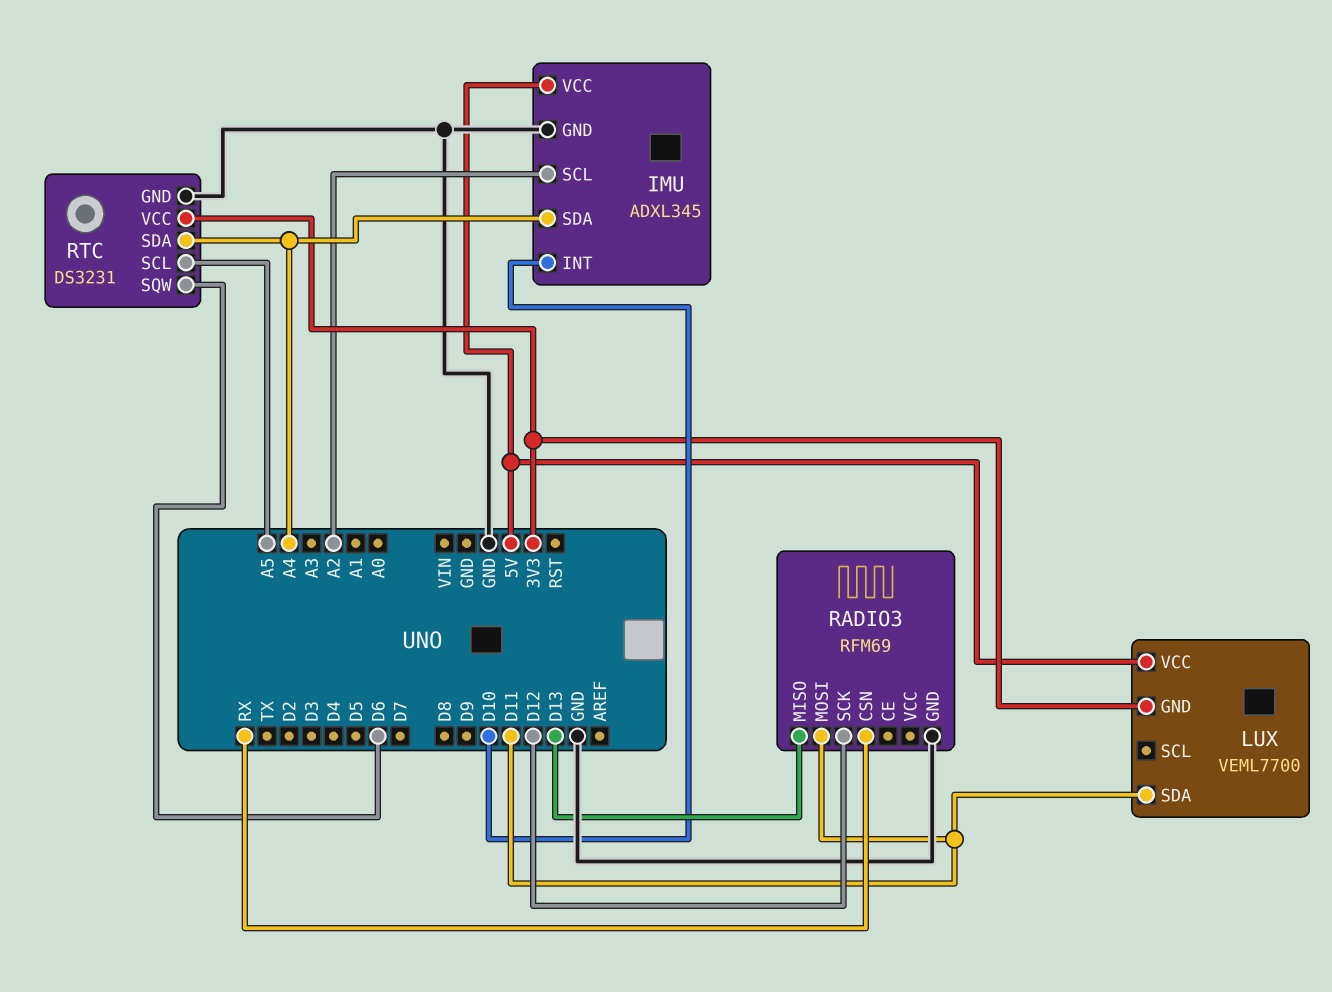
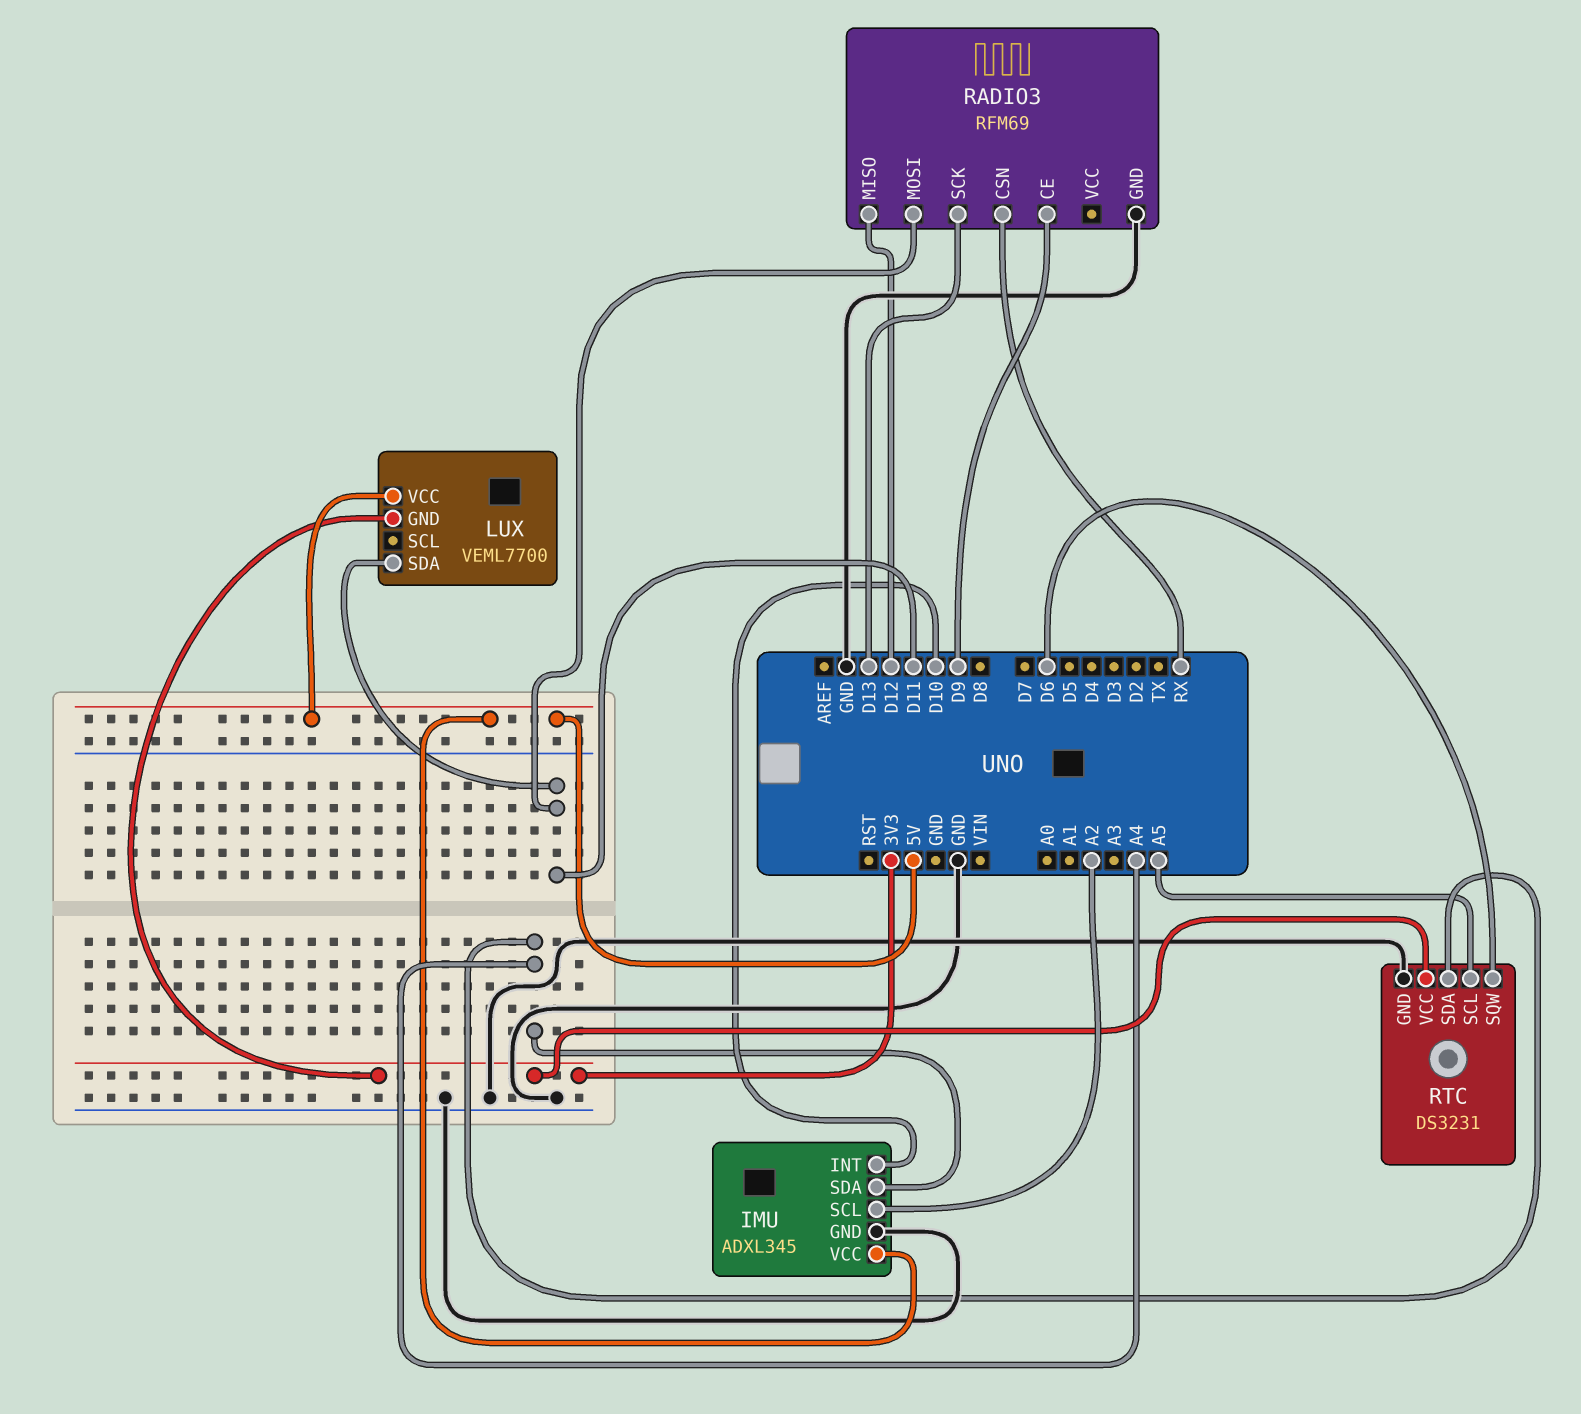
RADIO3 pin CE: none -> D9
RADIO3 pin MISO: D13 -> D12
RADIO3 pin SCK: D12 -> D13

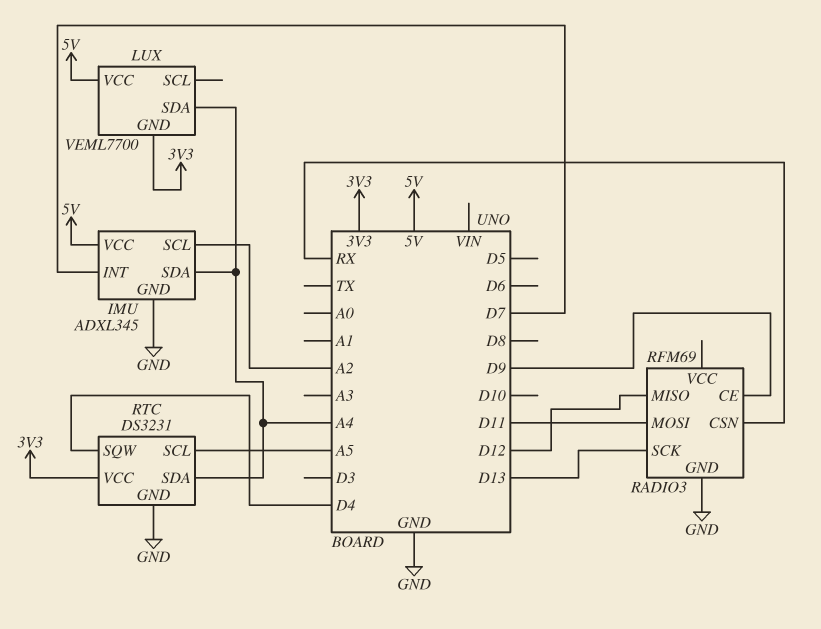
IMU pin INT: D10 -> D7
LUX pin SDA: D11 -> A4
RTC pin SQW: D6 -> D4

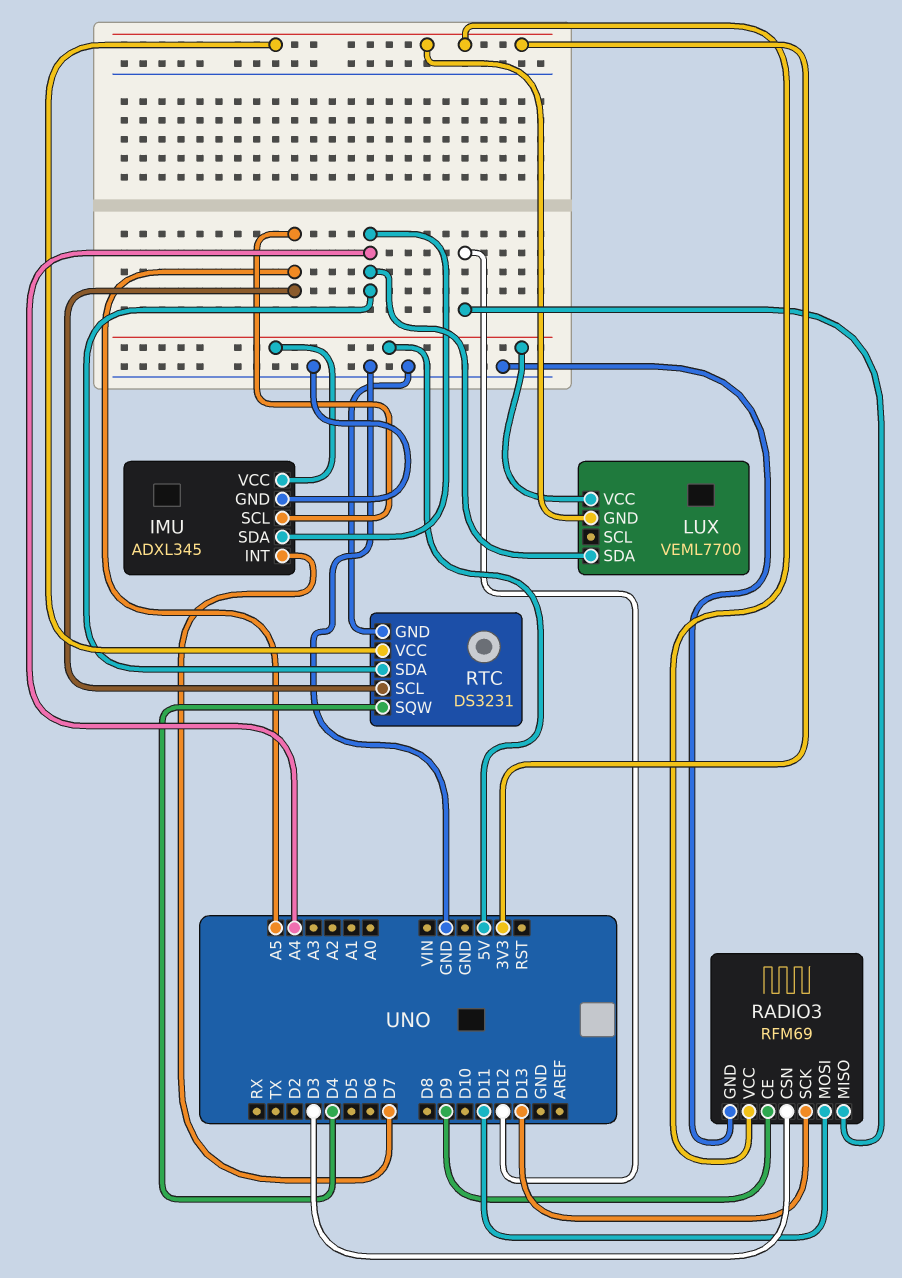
IMU pin SCL: A2 -> A5
RADIO3 pin CSN: RX -> D3
RADIO3 pin VCC: none -> 3V3

